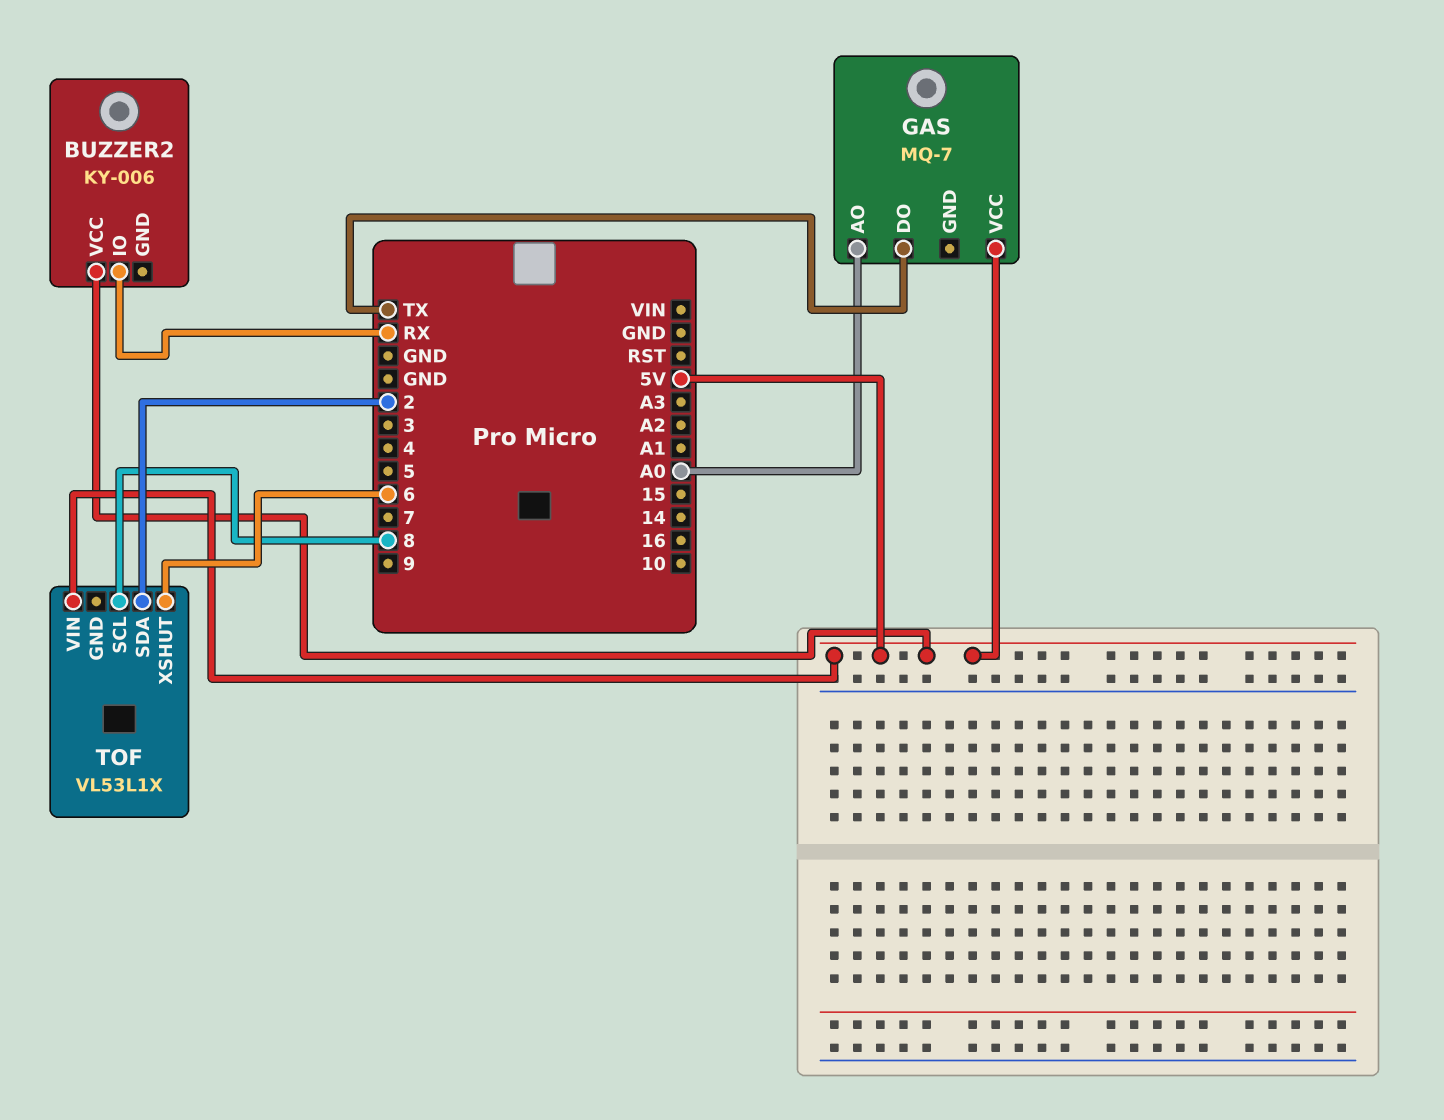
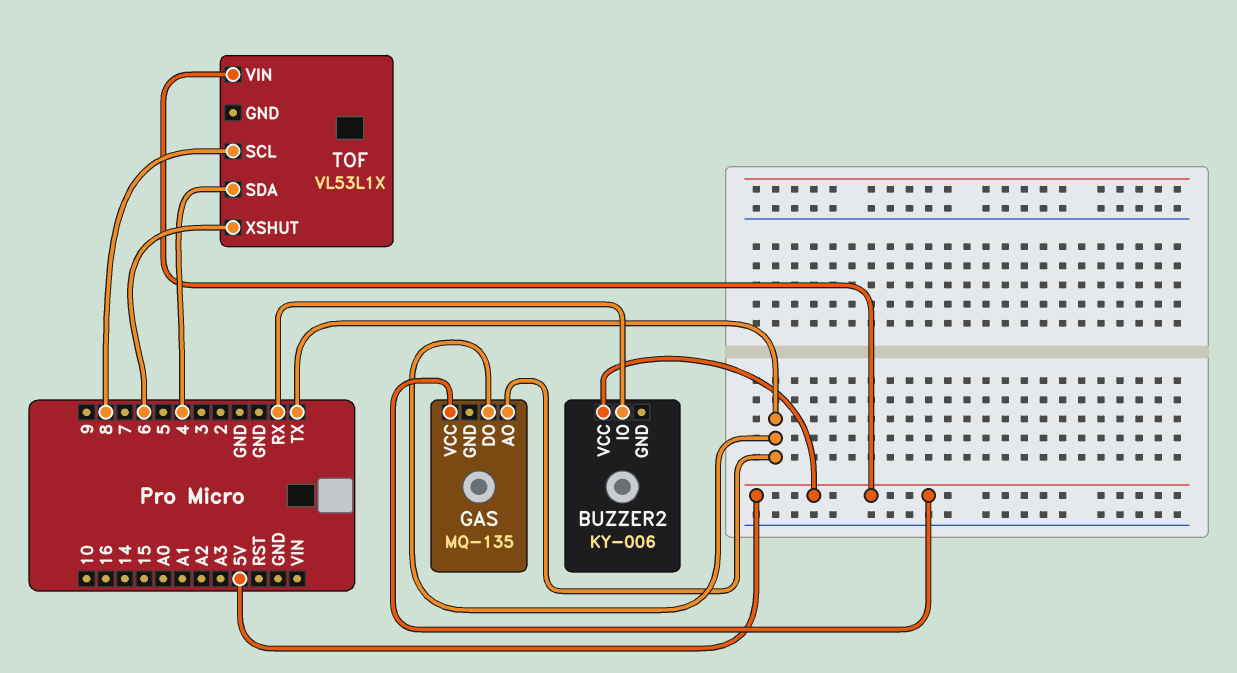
GAS: MQ-7 -> MQ-135
GAS pin AO: A0 -> TX
TOF pin SDA: 2 -> 4

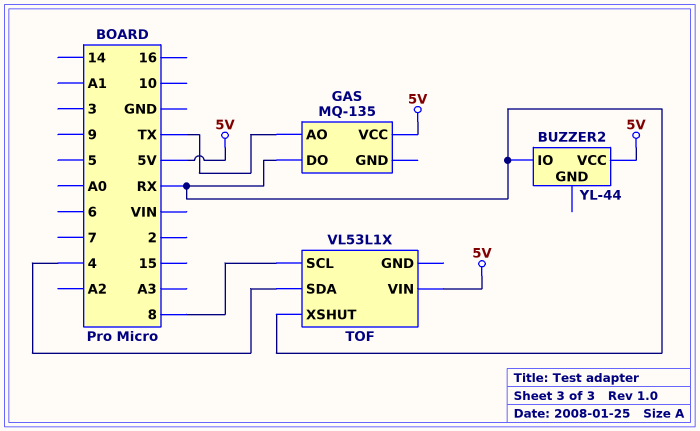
BUZZER2: KY-006 -> YL-44
GAS pin DO: TX -> RX
TOF pin XSHUT: 6 -> RX

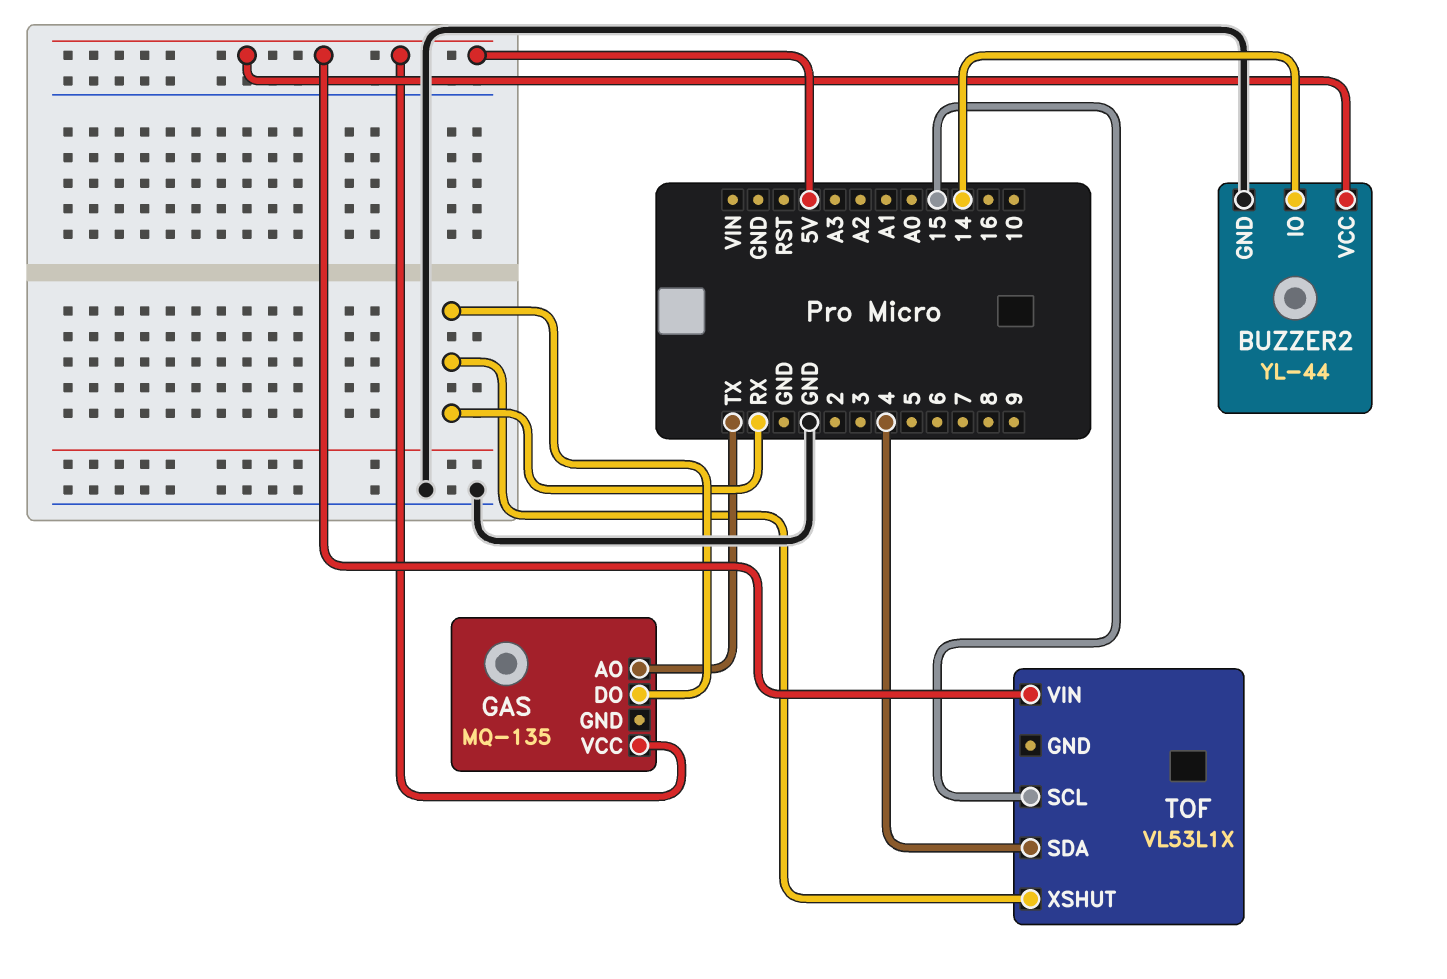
BUZZER2 pin GND: none -> GND
BUZZER2 pin IO: RX -> 14
TOF pin SCL: 8 -> 15

